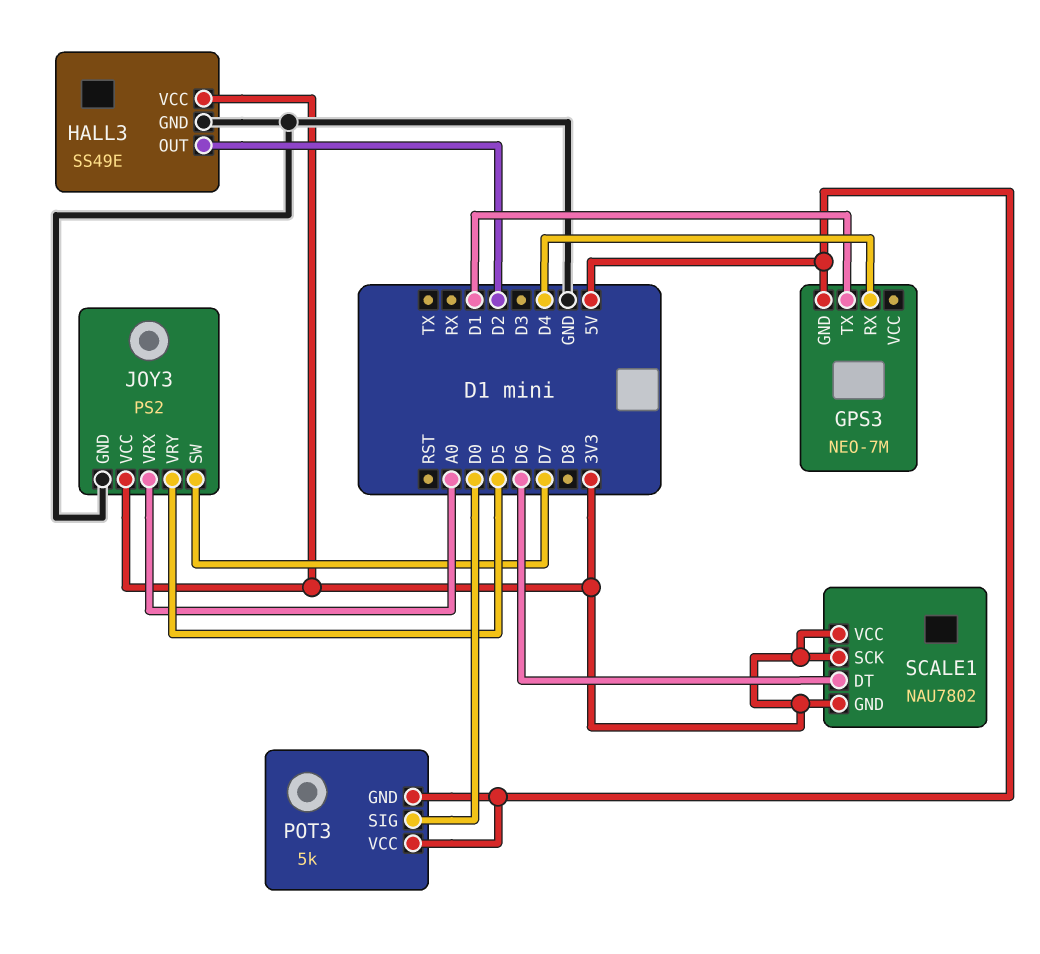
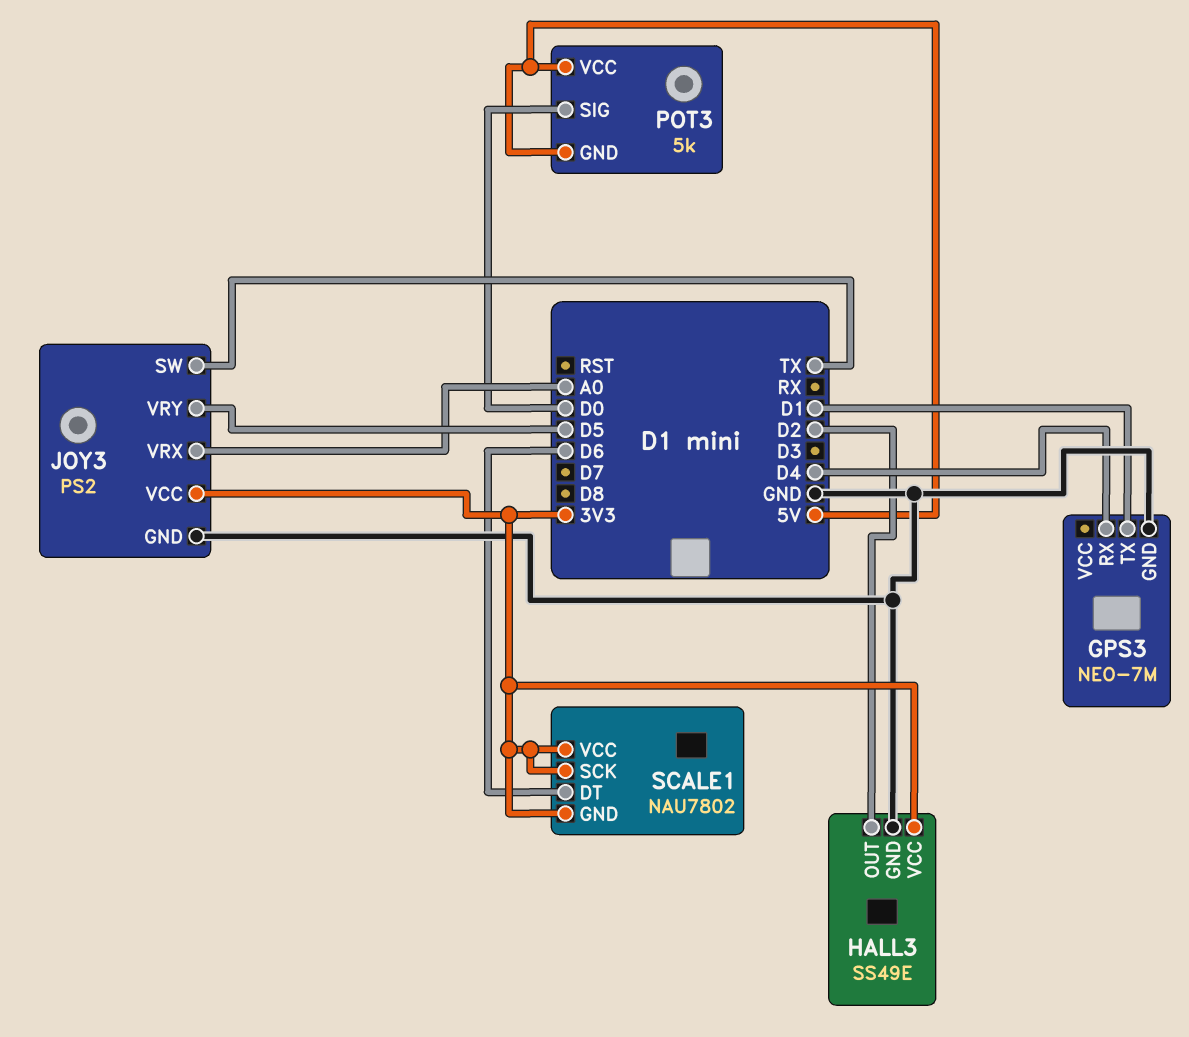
GPS3 pin GND: 5V -> GND
JOY3 pin SW: D7 -> TX

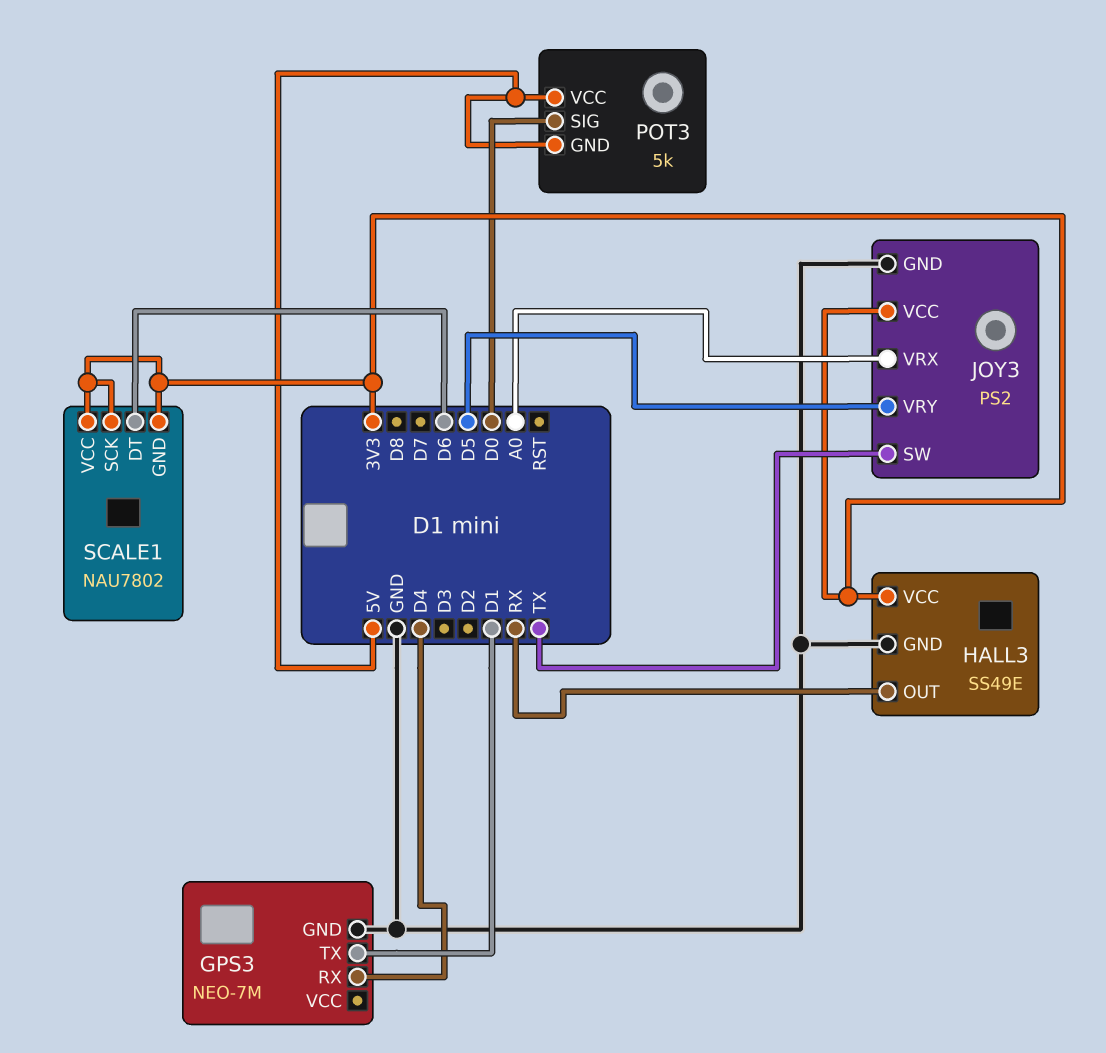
HALL3 pin OUT: D2 -> RX

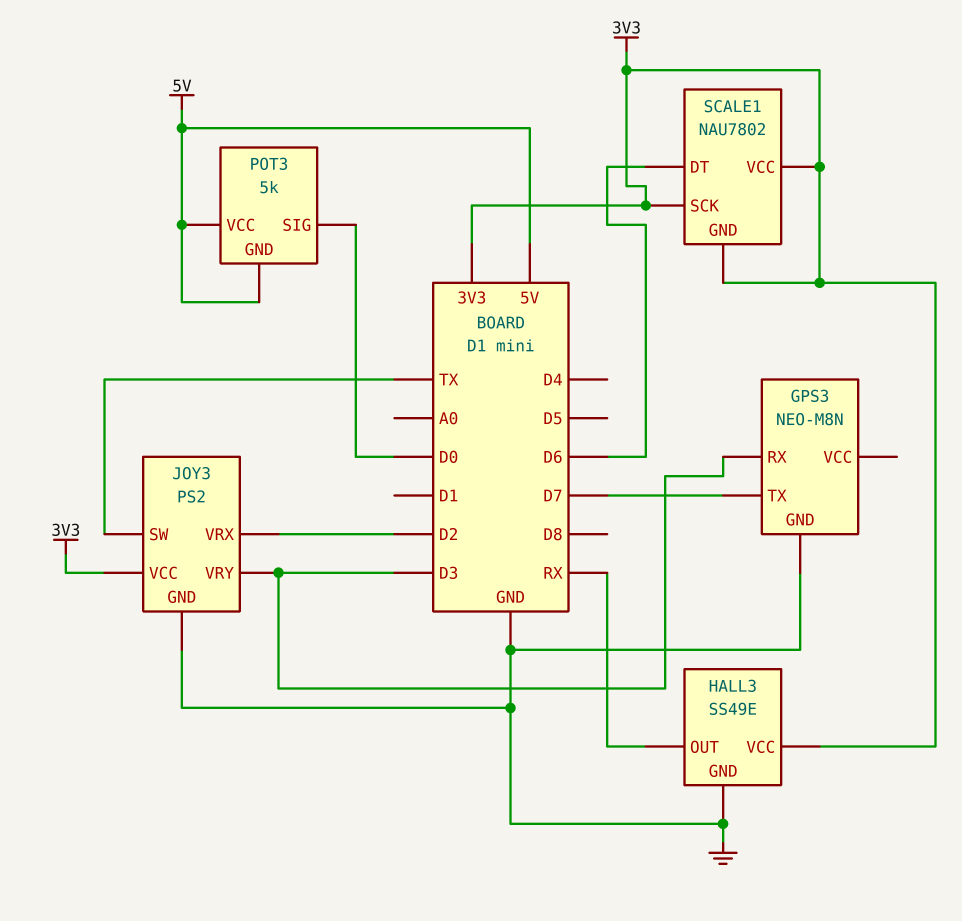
GPS3: NEO-7M -> NEO-M8N
GPS3 pin RX: D4 -> D3
GPS3 pin TX: D1 -> D7
JOY3 pin VRX: A0 -> D2
JOY3 pin VRY: D5 -> D3

